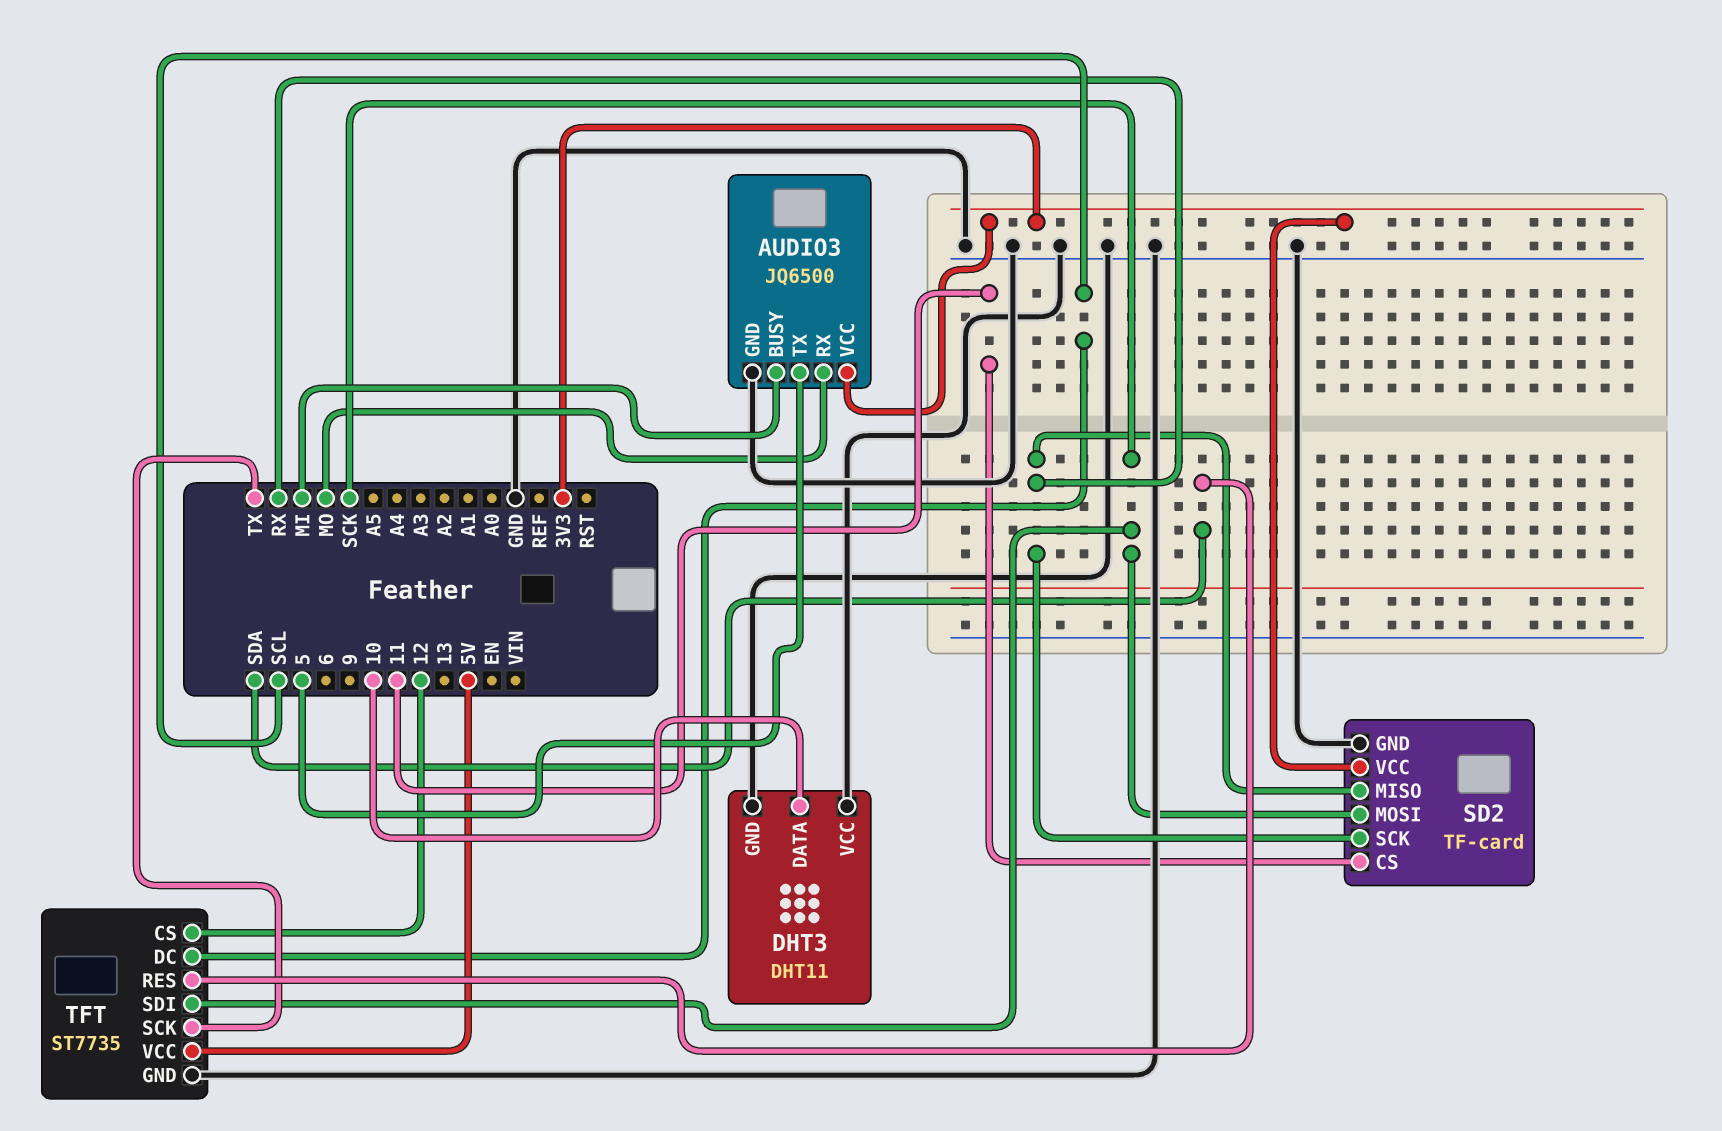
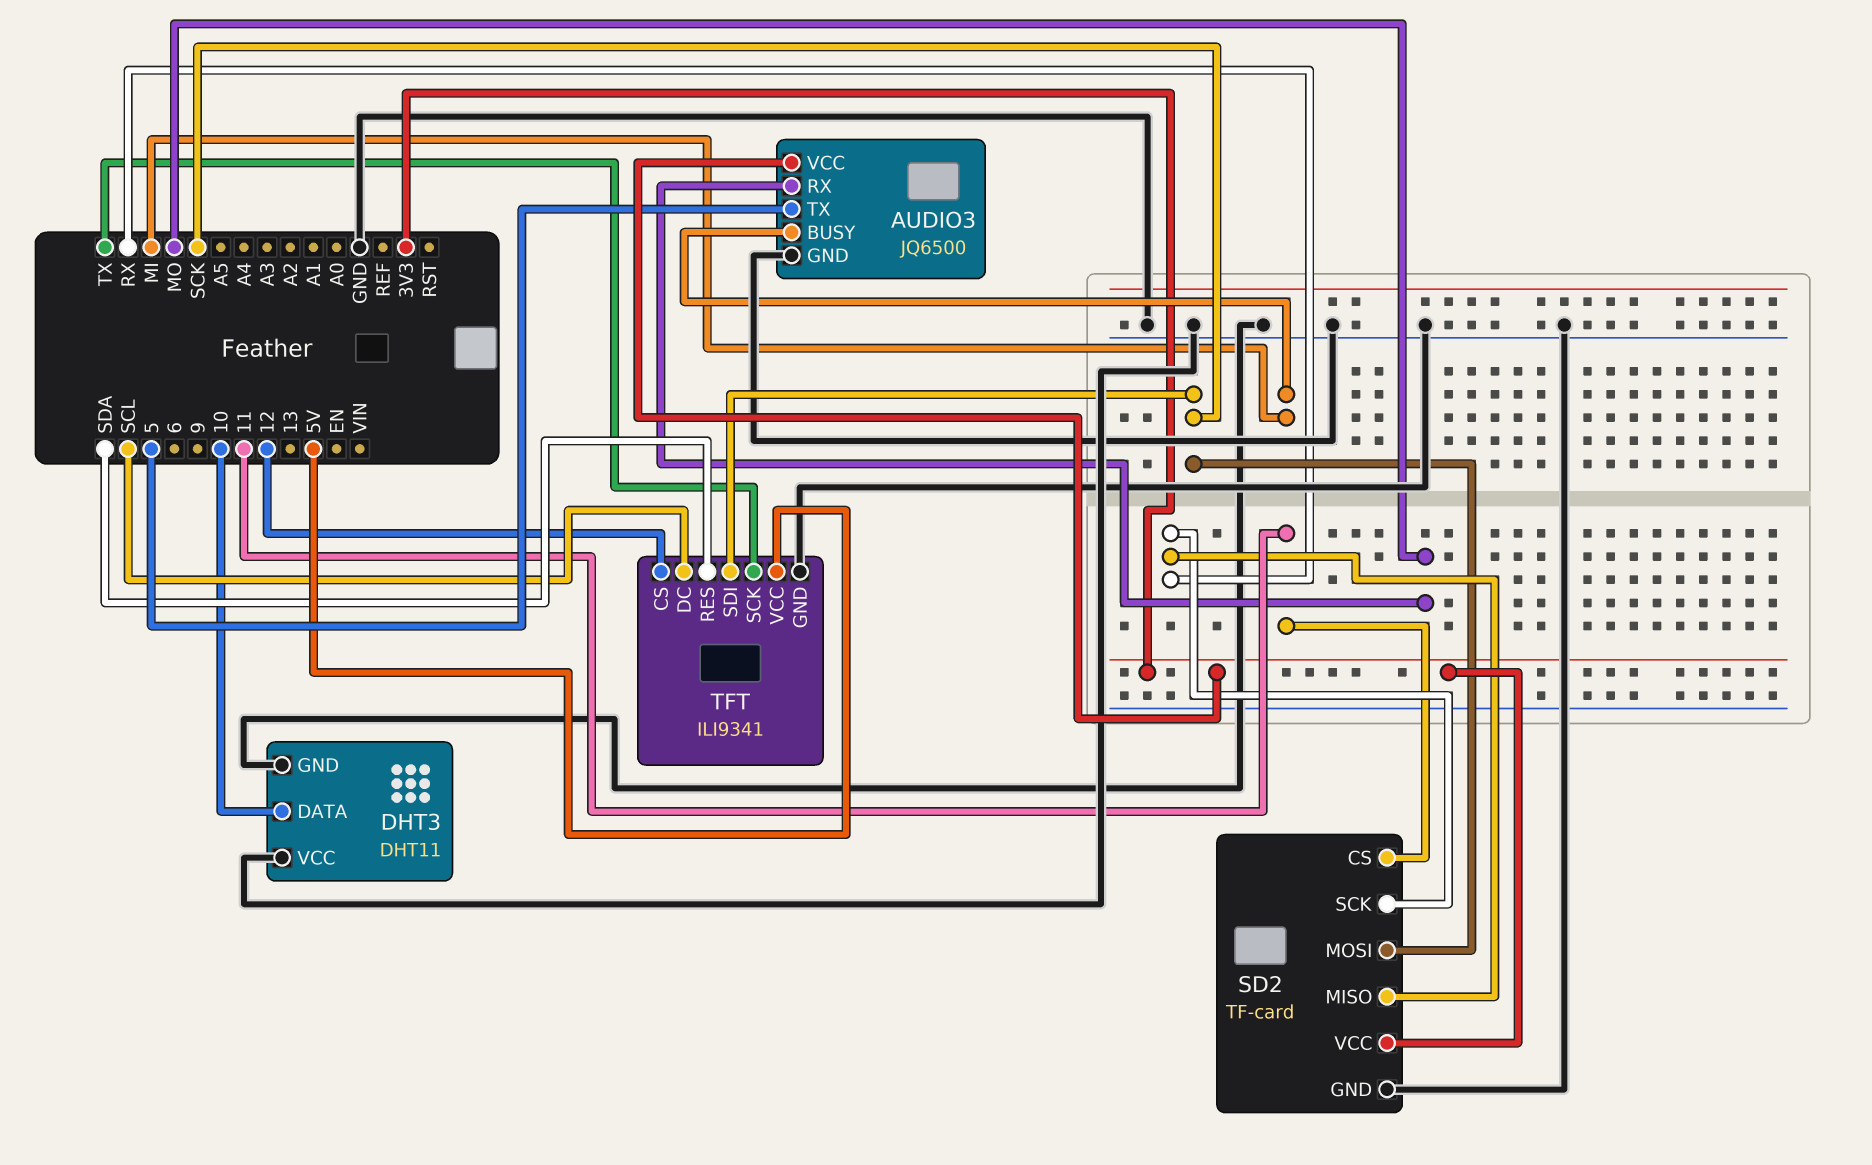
TFT: ST7735 -> ILI9341

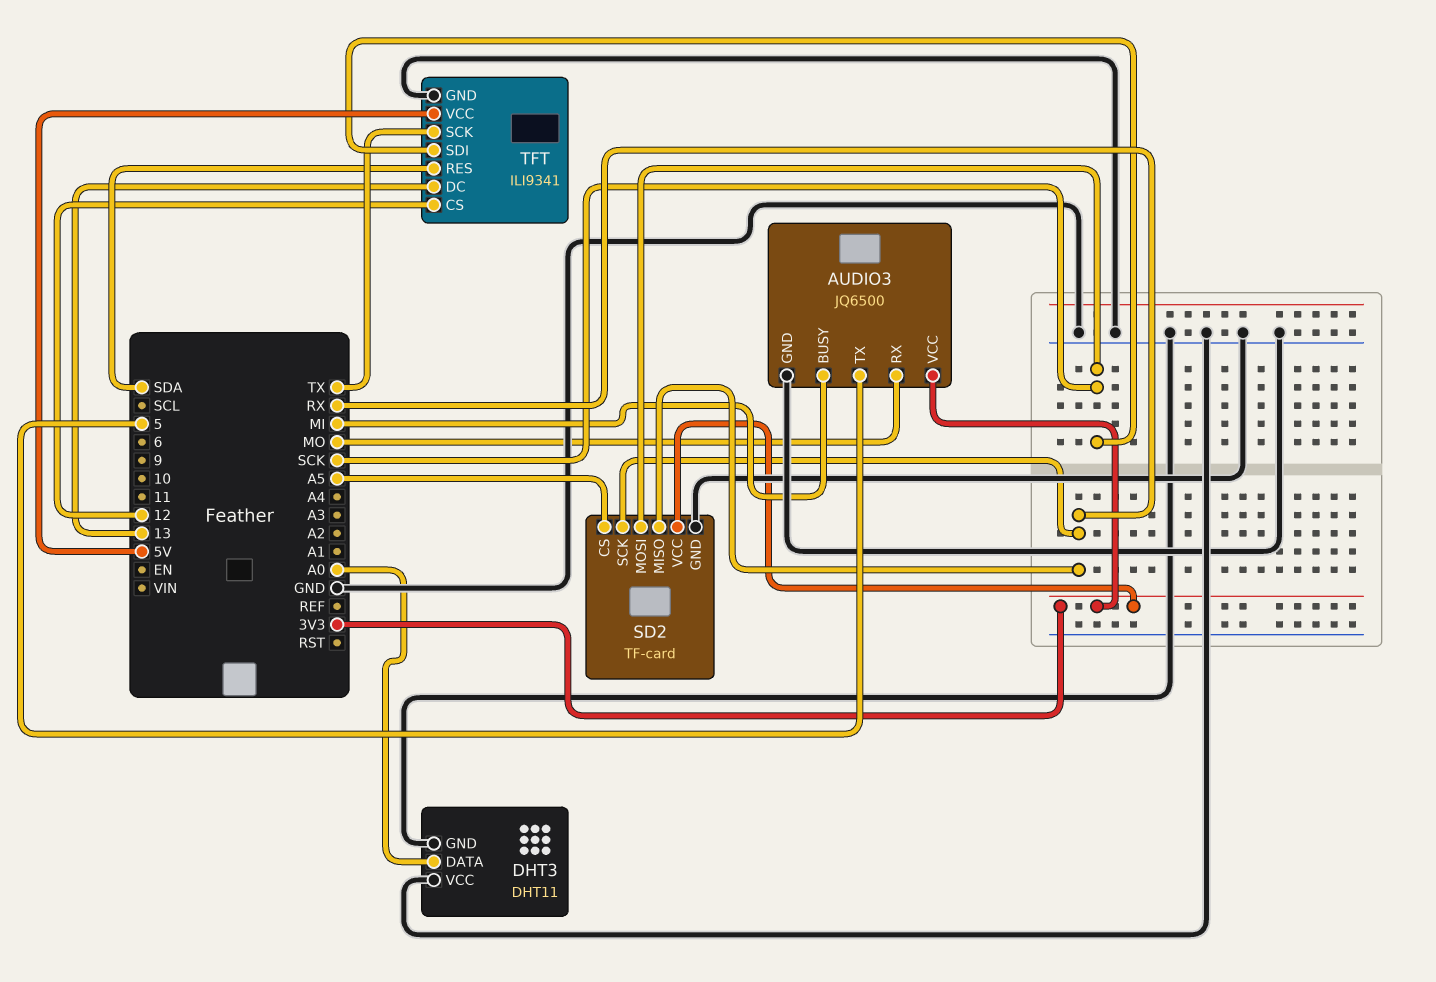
DHT3 pin DATA: 10 -> A0
SD2 pin CS: 11 -> A5
TFT pin DC: SCL -> 13

